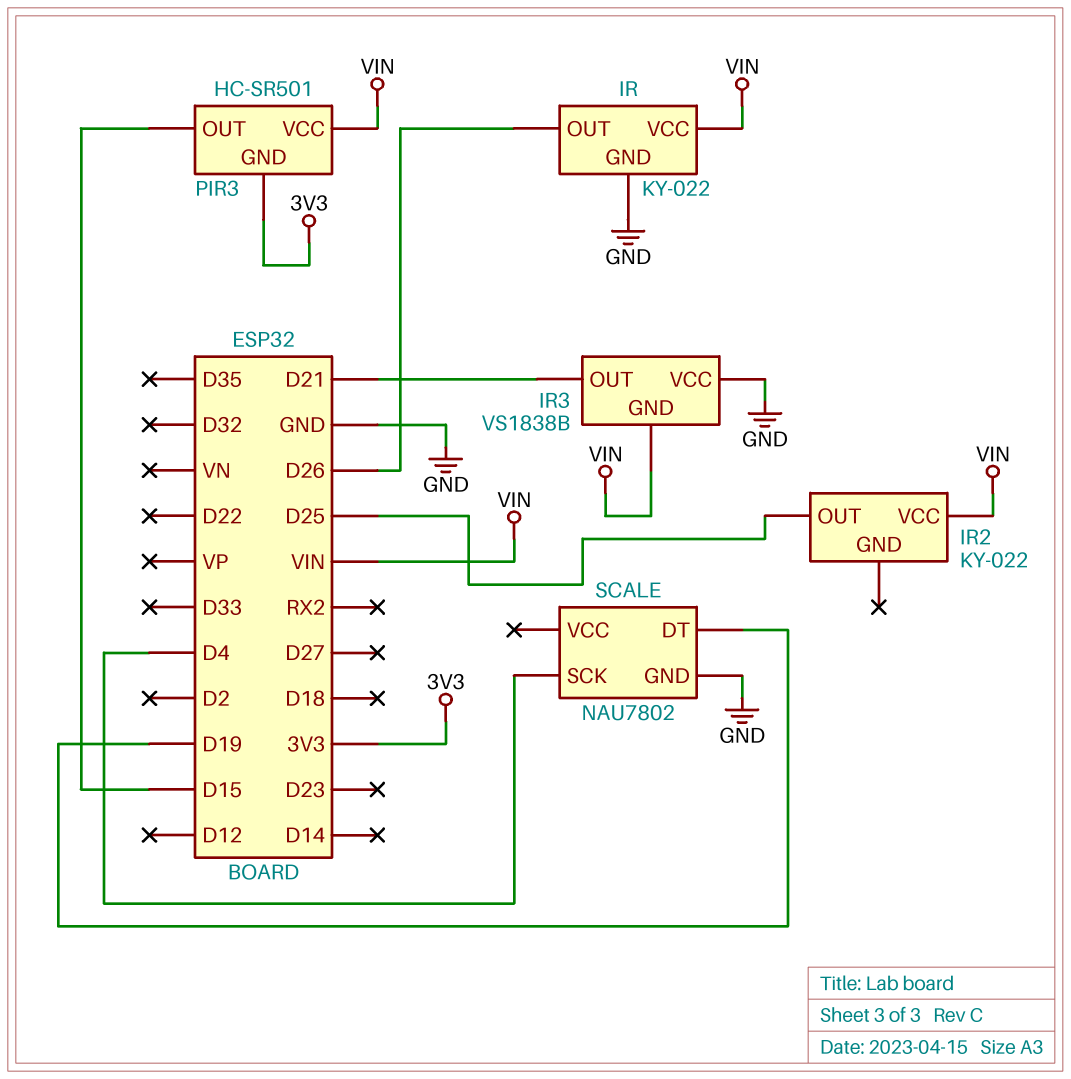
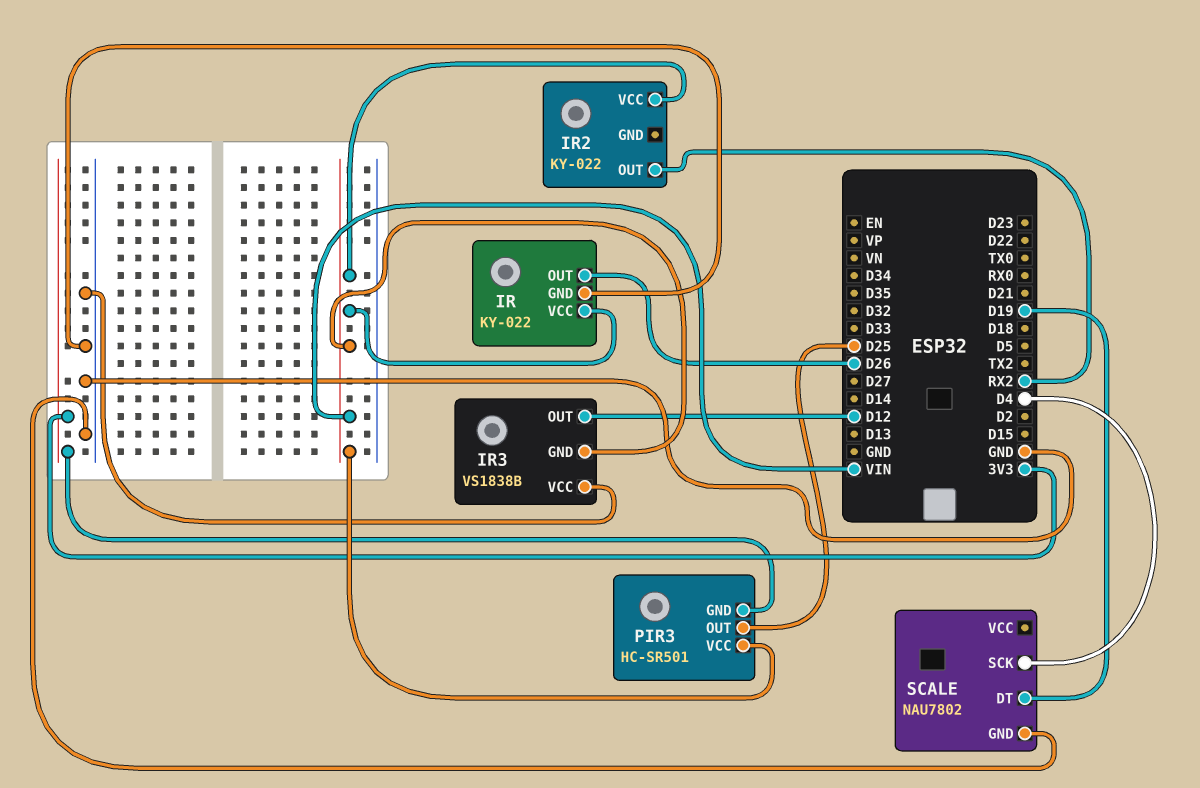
IR2 pin OUT: D25 -> RX2
IR3 pin OUT: D21 -> D12
PIR3 pin OUT: D15 -> D25

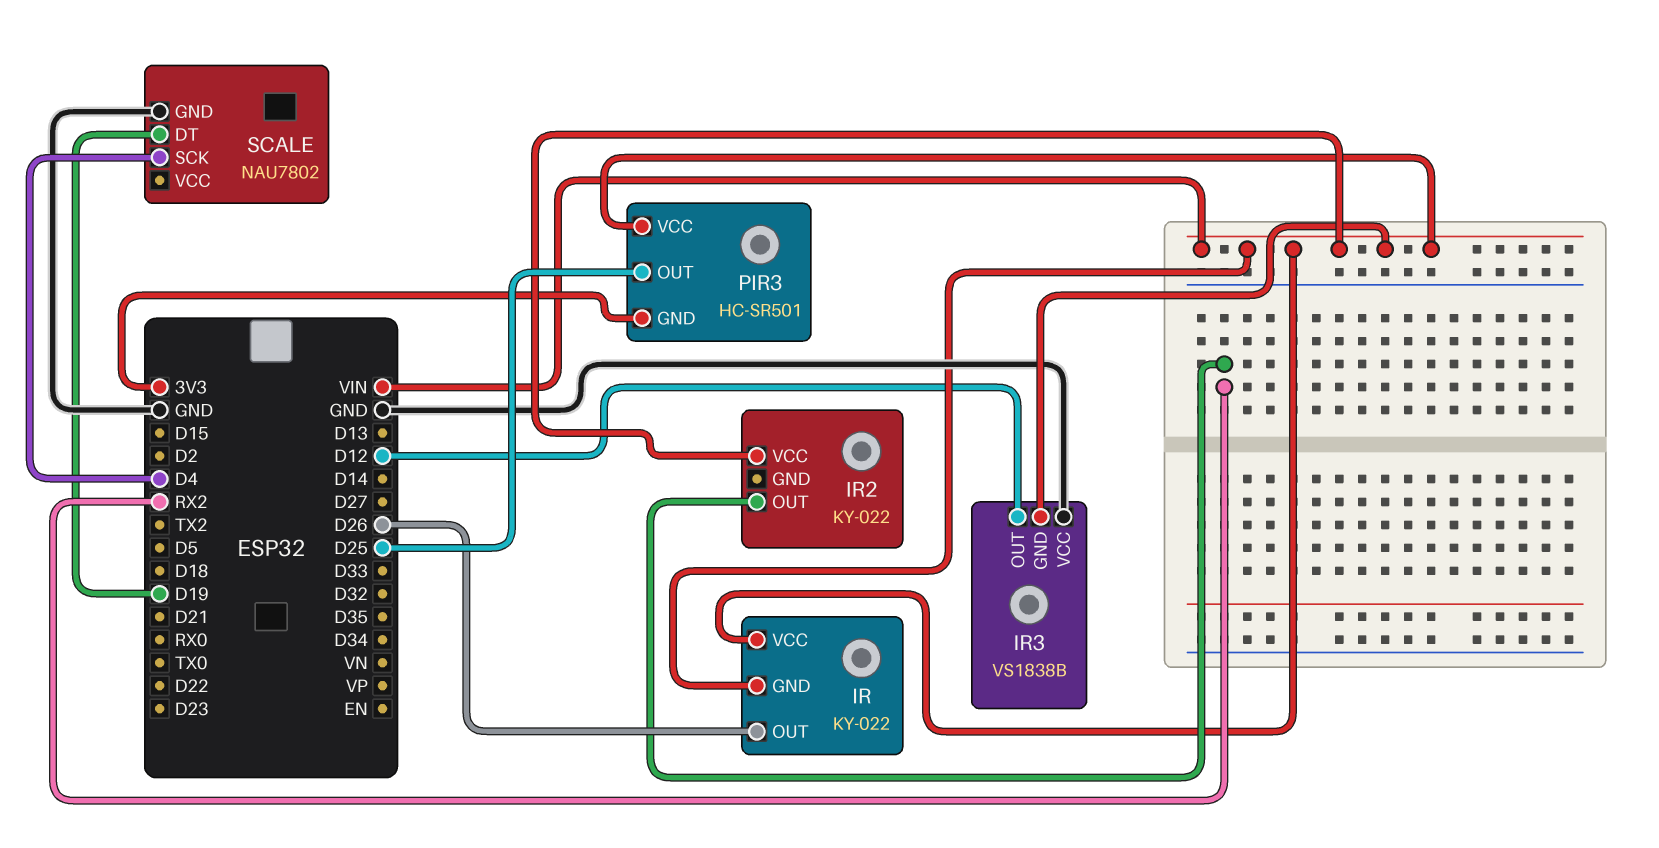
IR pin GND: GND -> VIN

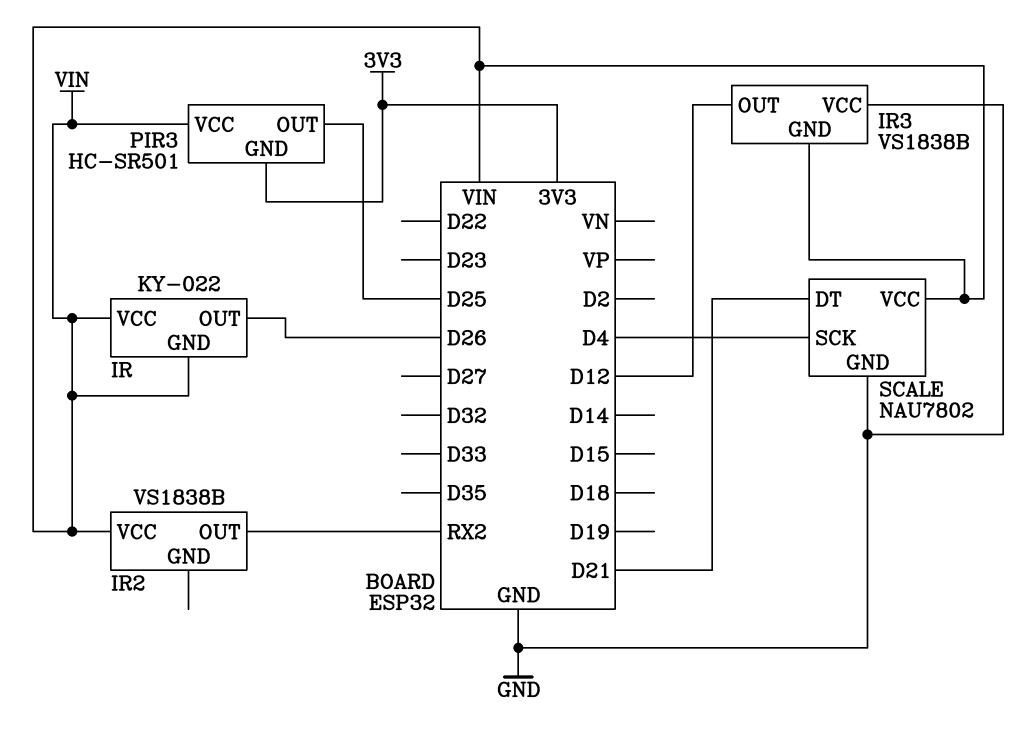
IR2: KY-022 -> VS1838B
SCALE pin DT: D19 -> D21
SCALE pin VCC: none -> VIN

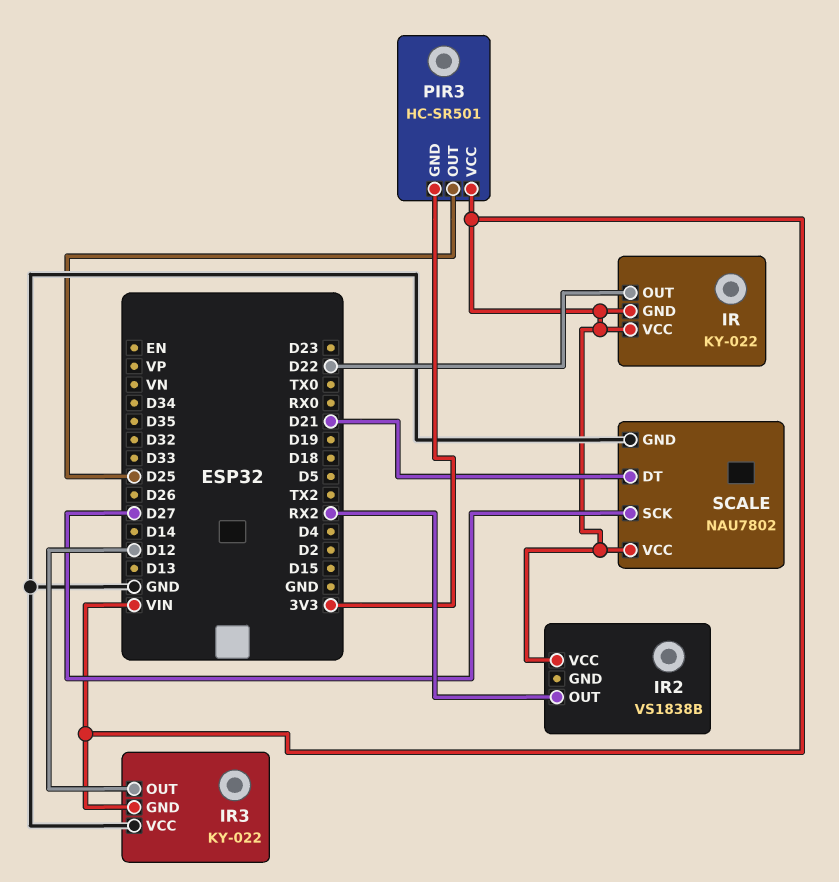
IR pin OUT: D26 -> D22
IR3: VS1838B -> KY-022
SCALE pin SCK: D4 -> D27

